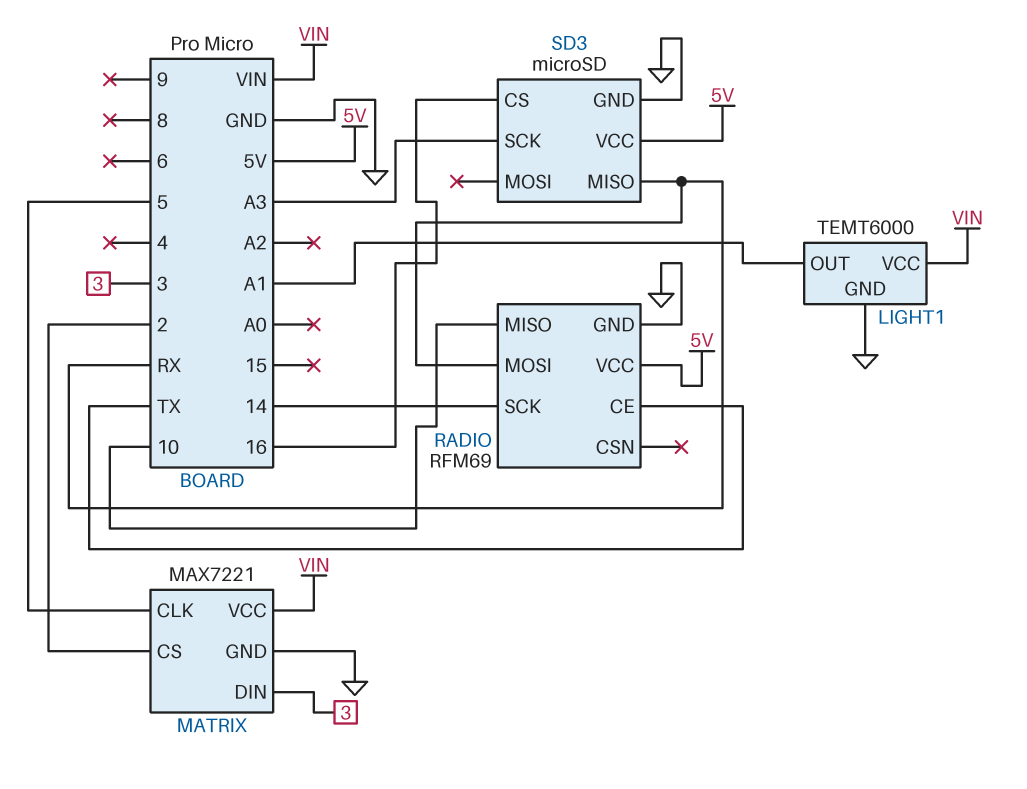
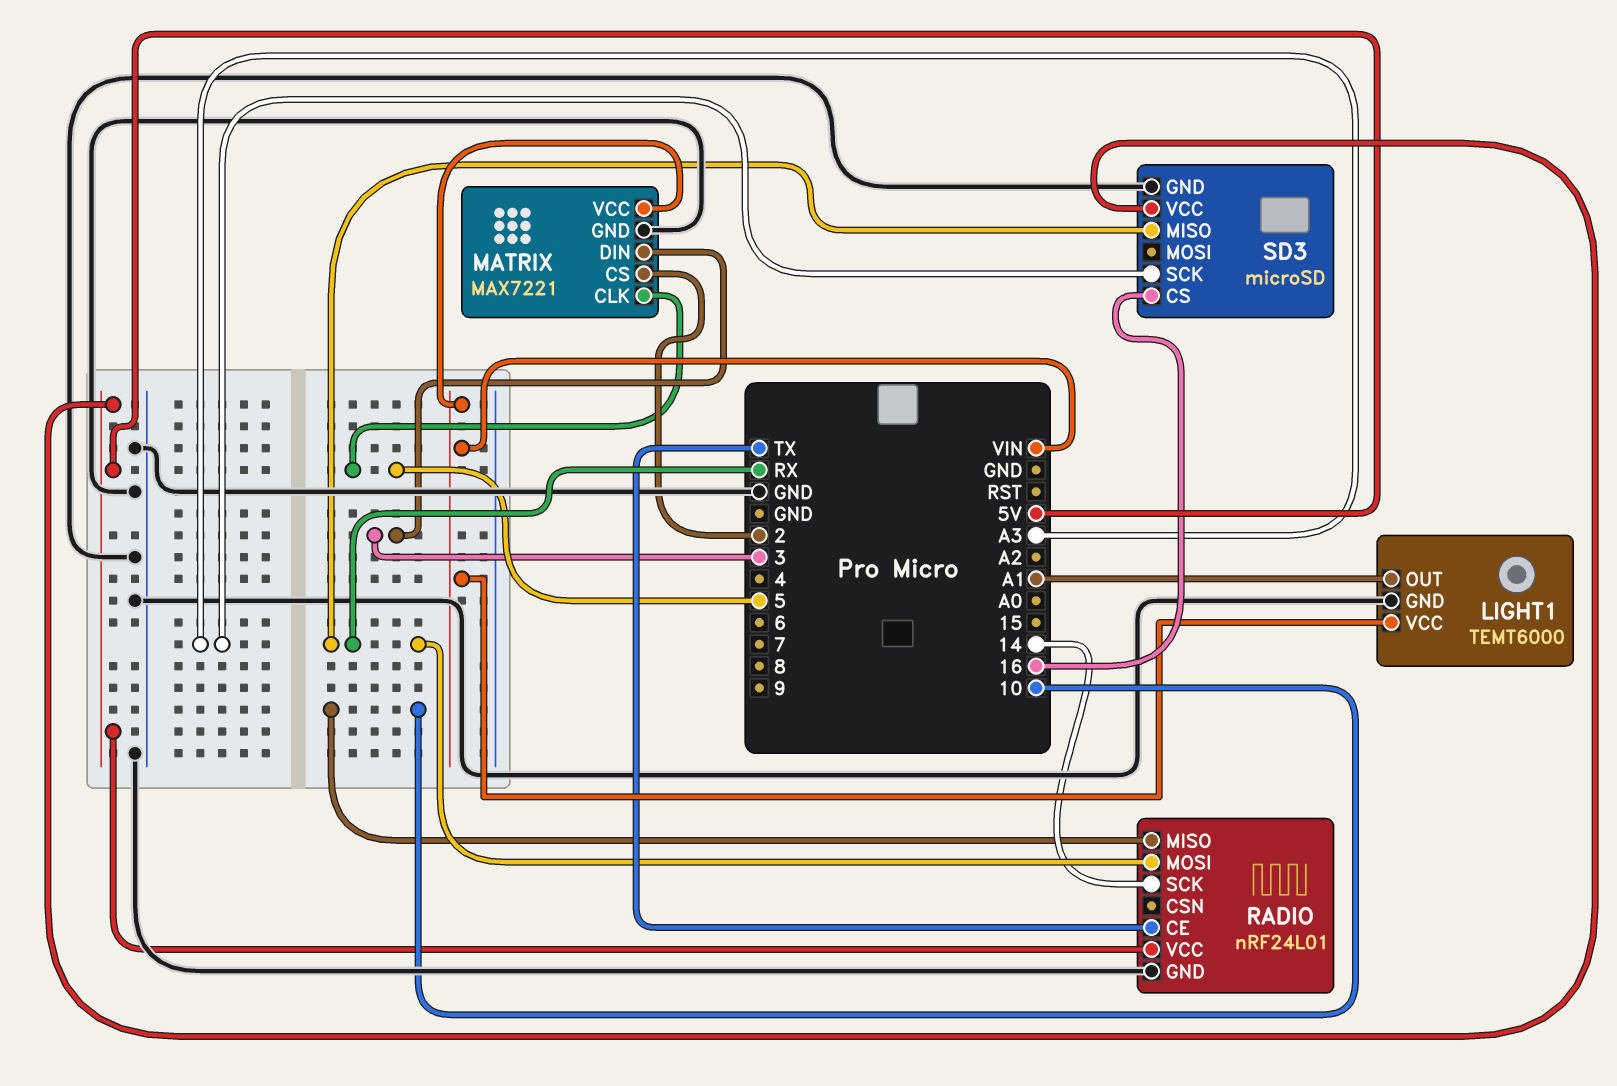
RADIO: RFM69 -> nRF24L01

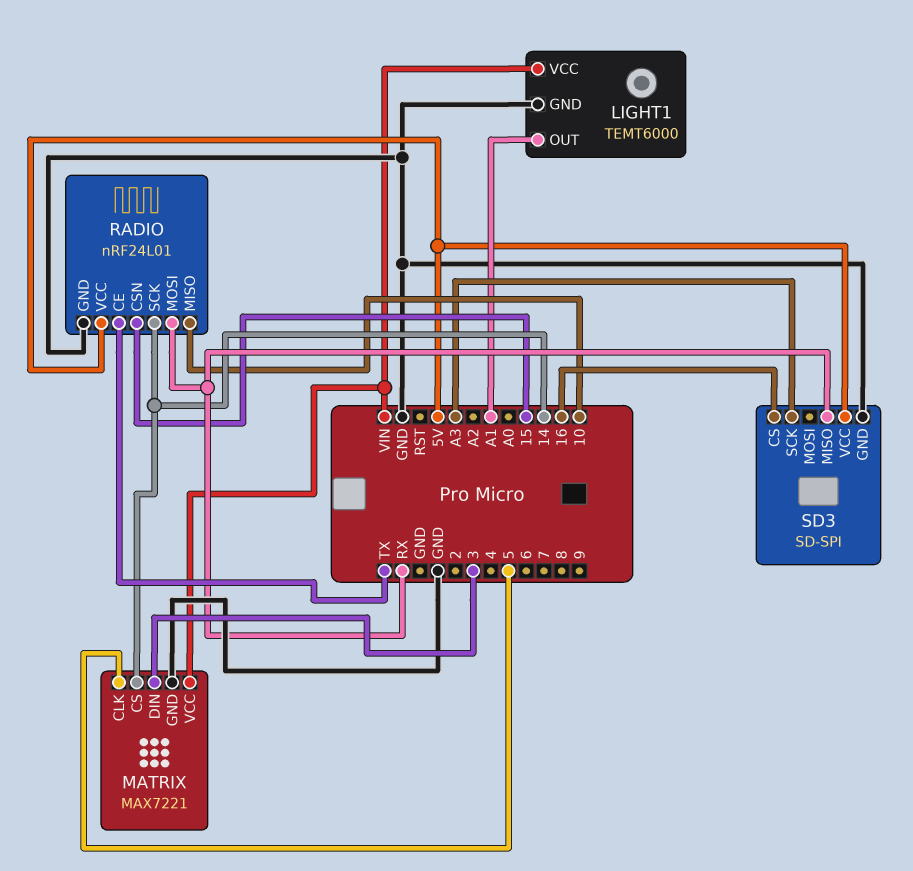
MATRIX pin CS: 2 -> 14
RADIO pin CSN: none -> 15
SD3: microSD -> SD-SPI

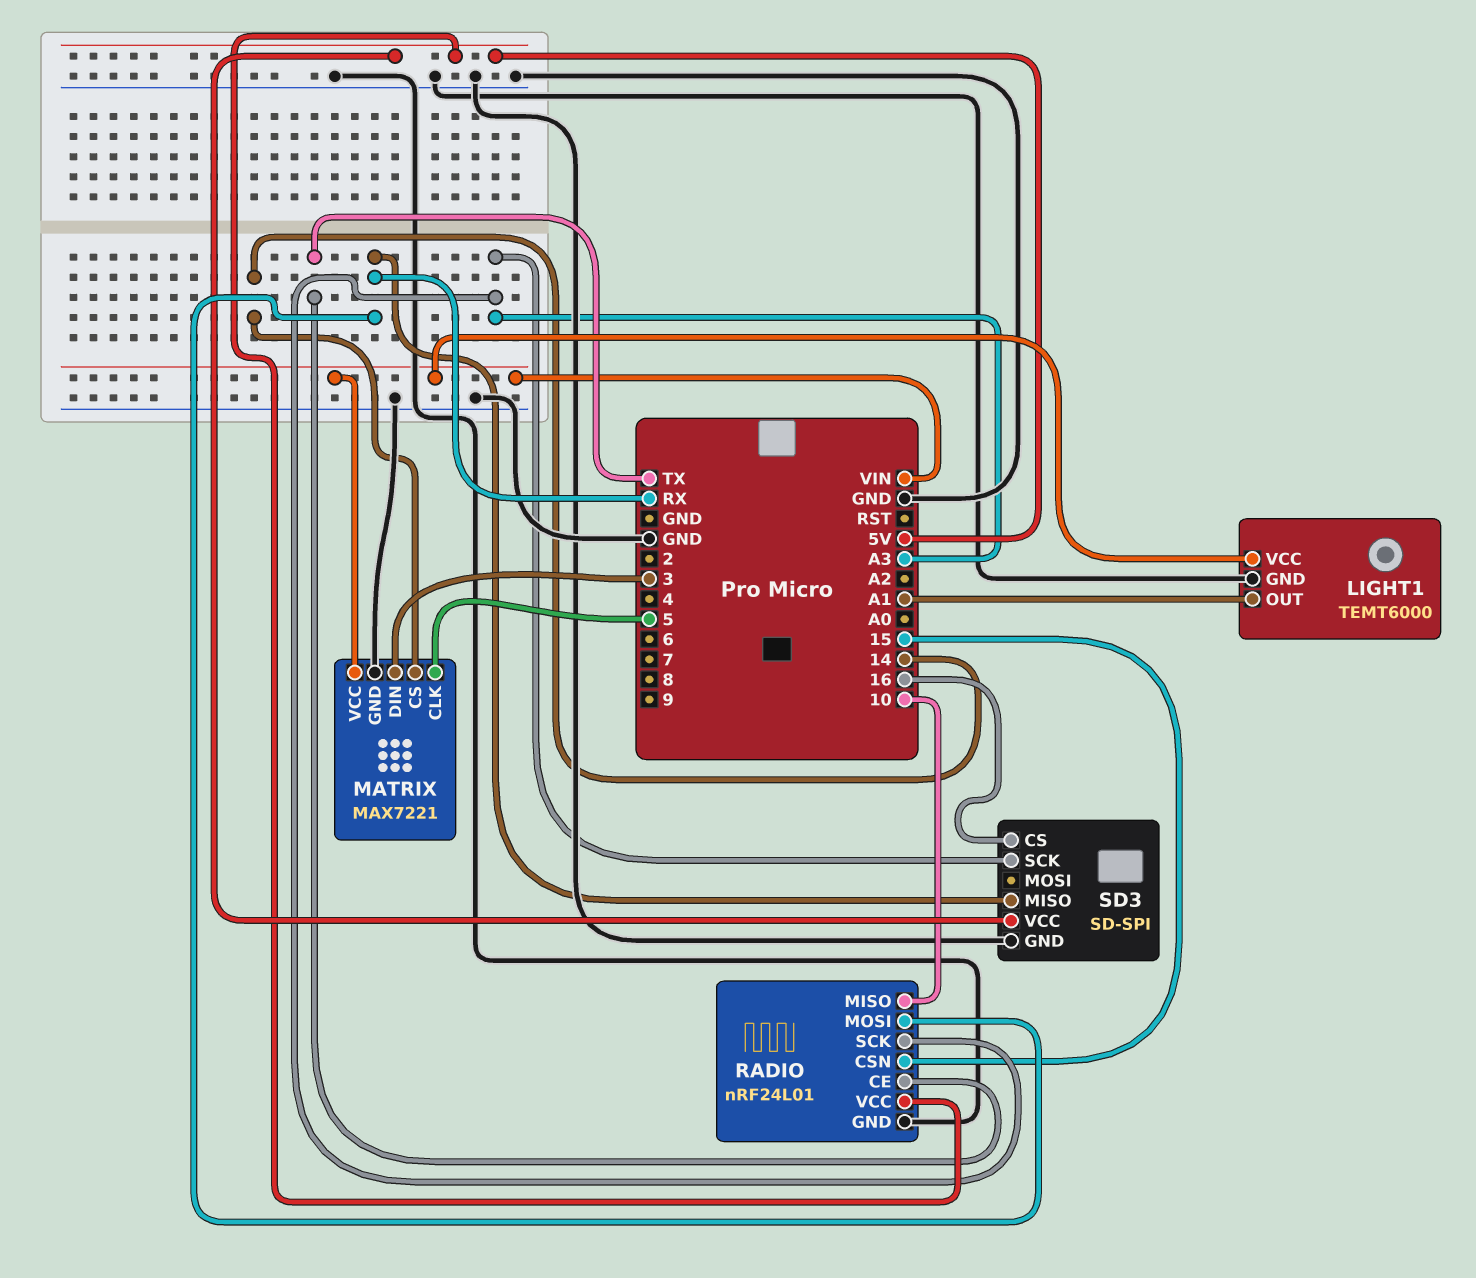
RADIO pin SCK: 14 -> A3

